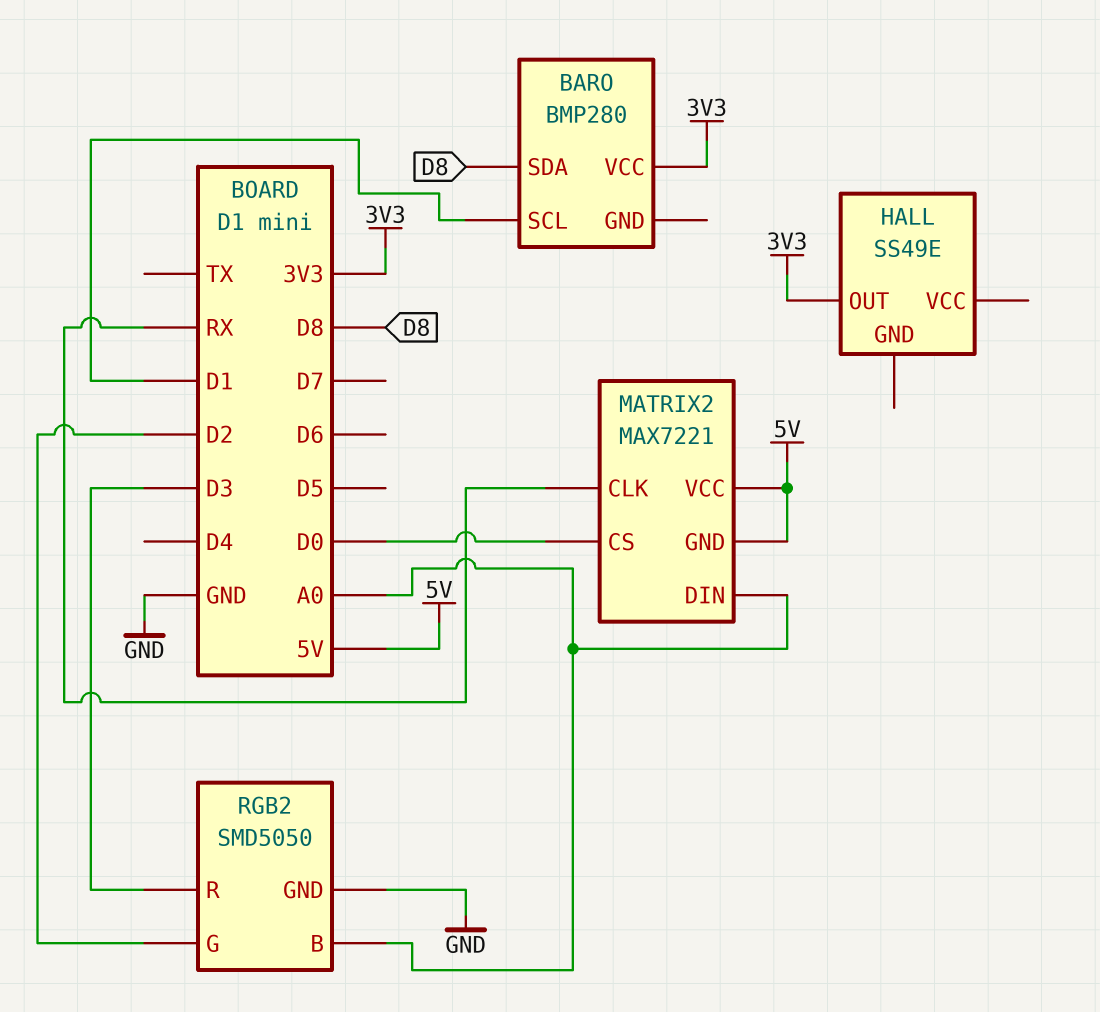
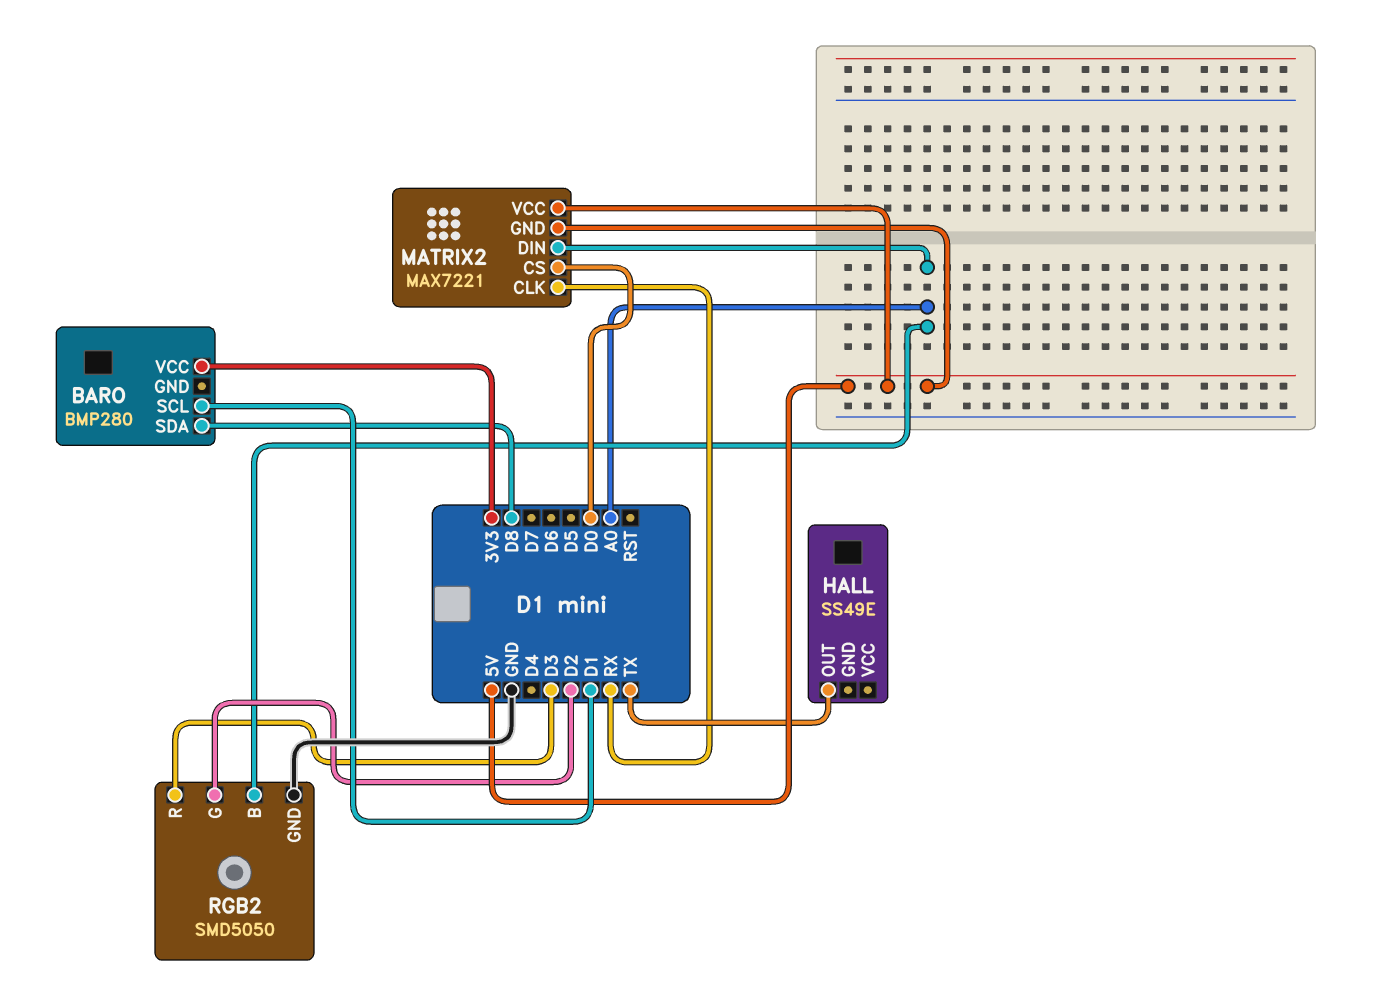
HALL pin OUT: 3V3 -> TX

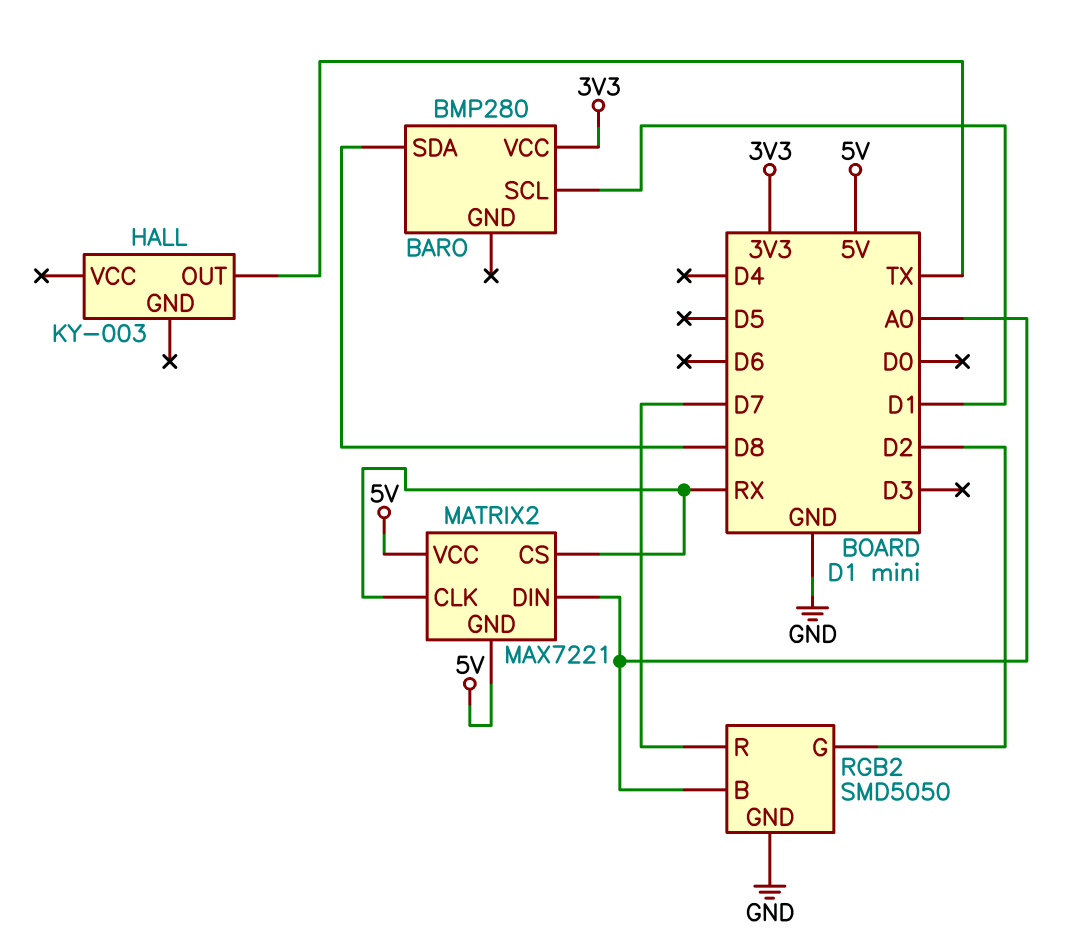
HALL: SS49E -> KY-003
MATRIX2 pin CS: D0 -> RX
RGB2 pin R: D3 -> D7

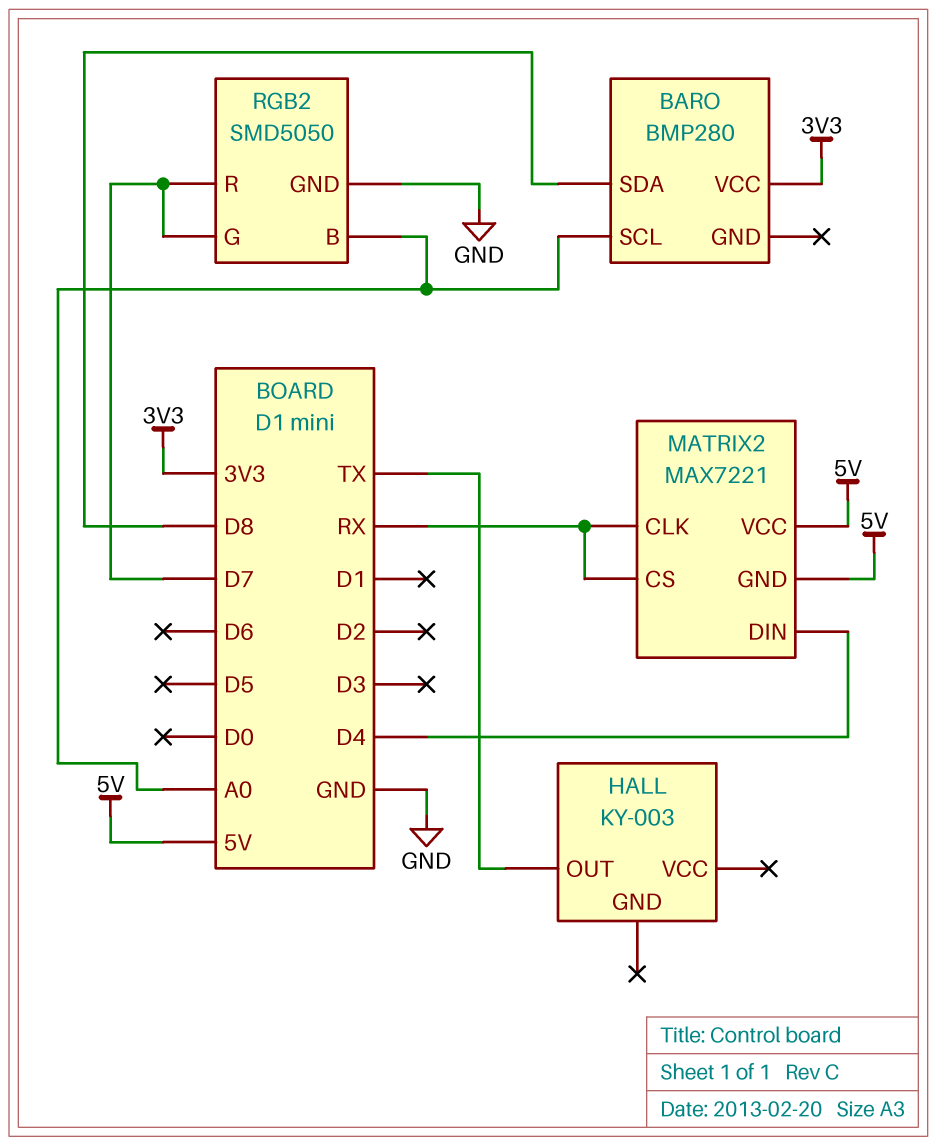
BARO pin SCL: D1 -> A0
MATRIX2 pin DIN: A0 -> D4
RGB2 pin G: D2 -> D7

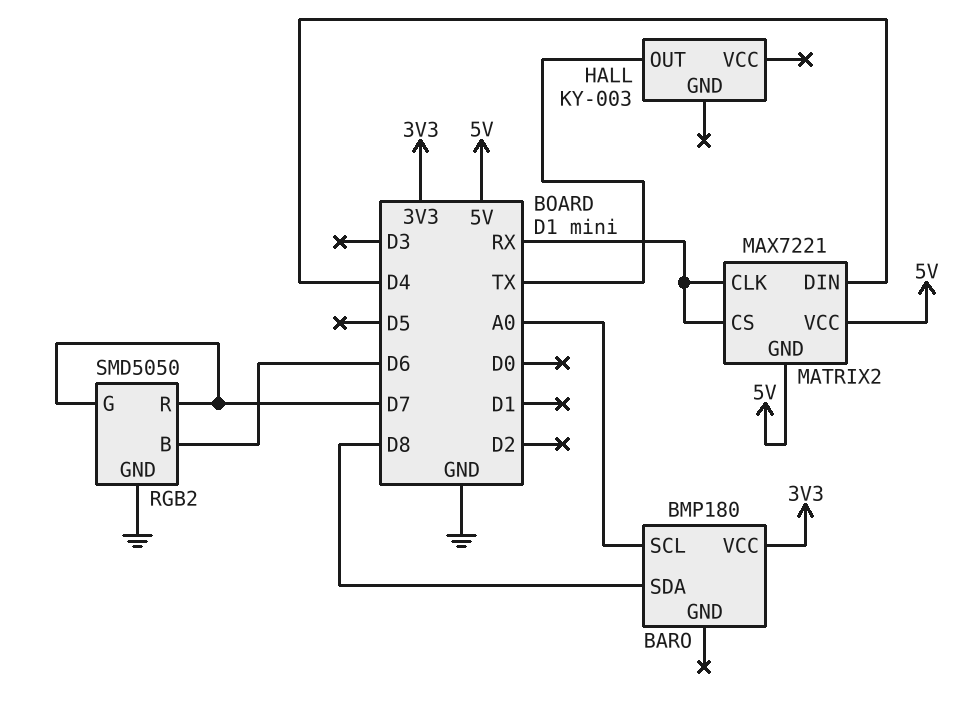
BARO: BMP280 -> BMP180
RGB2 pin B: A0 -> D6

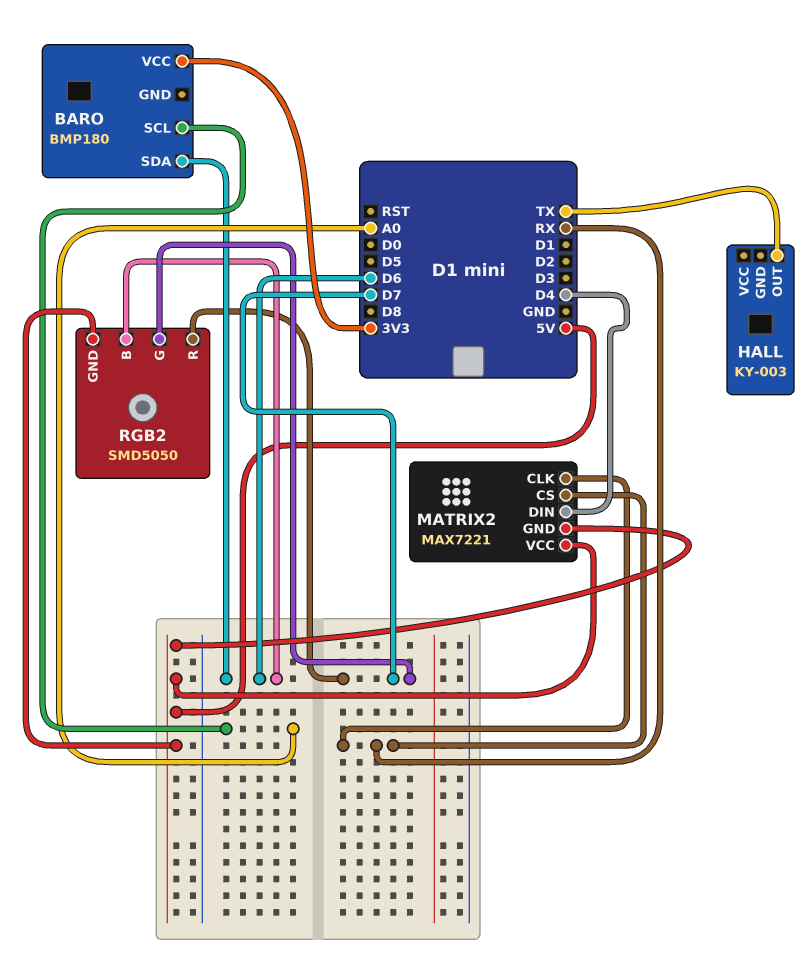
BARO pin SDA: D8 -> D6
RGB2 pin GND: GND -> 5V

